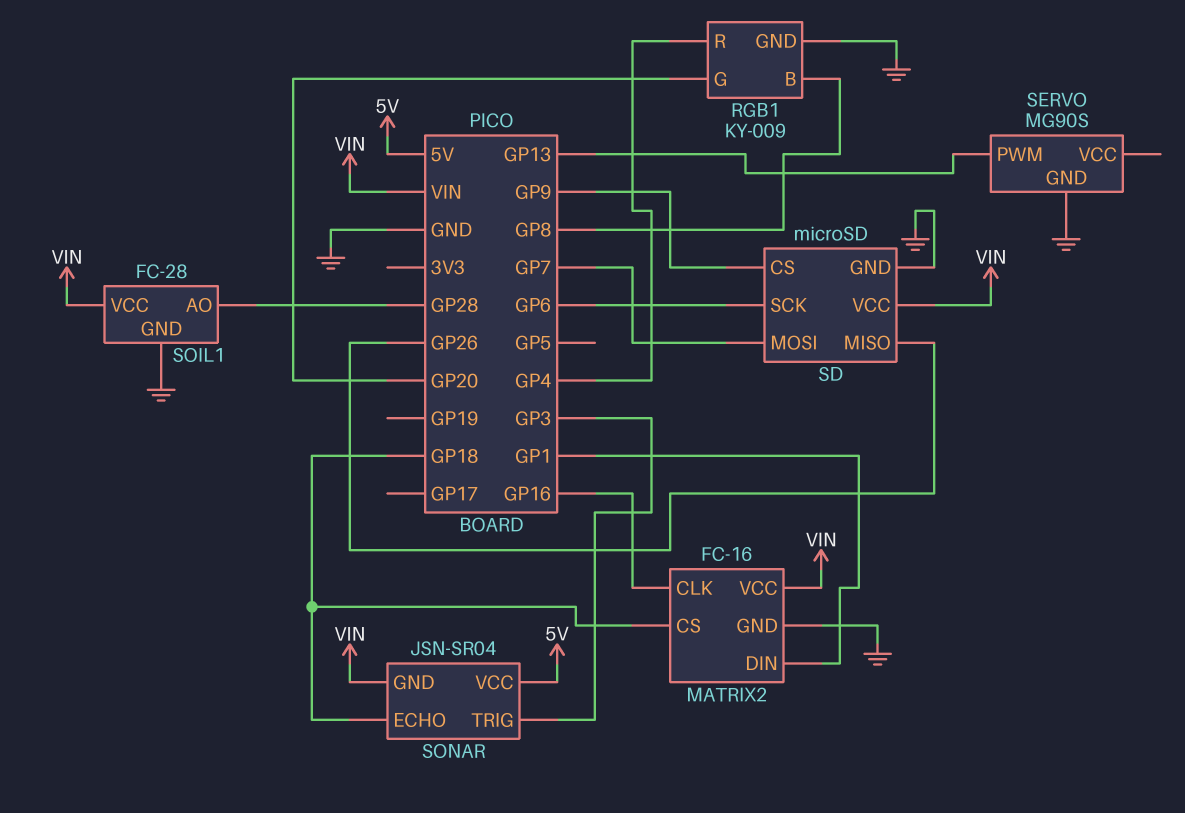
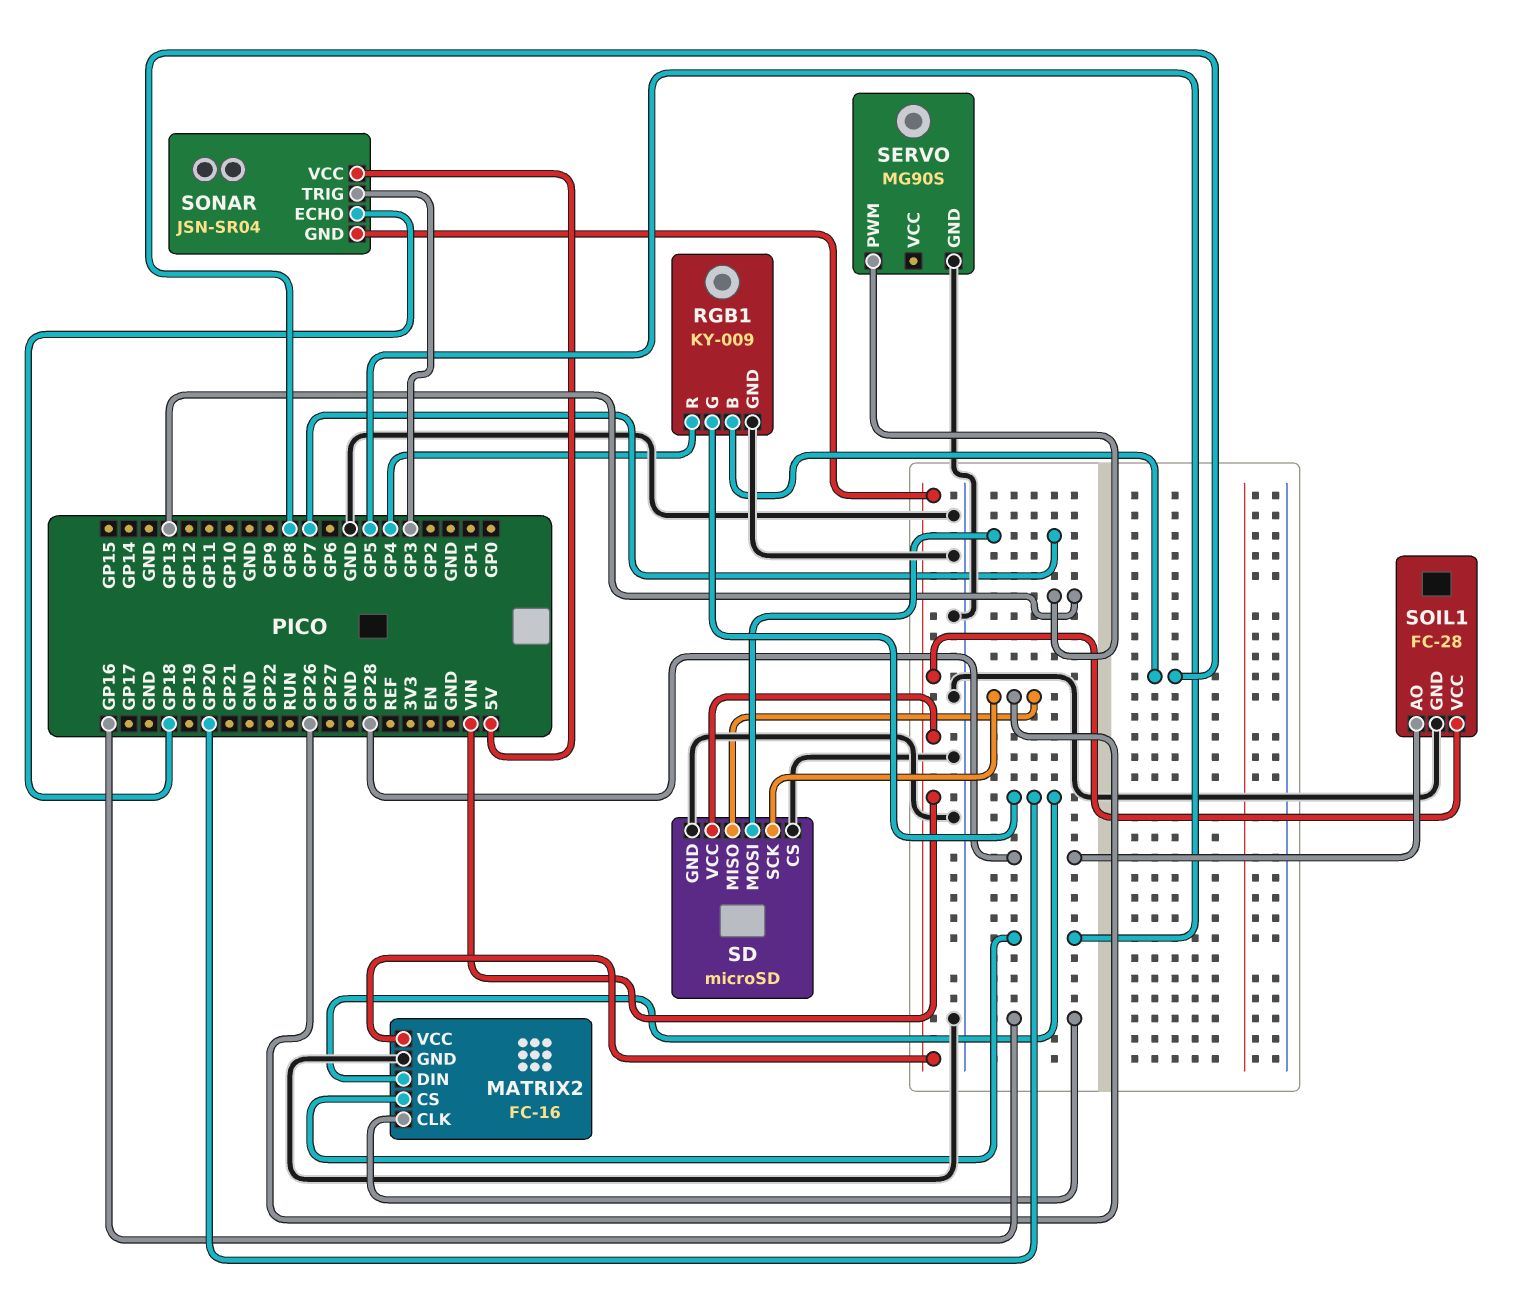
MATRIX2 pin CS: GP18 -> GP5
MATRIX2 pin DIN: GP1 -> GP20
SD pin CS: GP9 -> GND
SD pin SCK: GP6 -> GP26

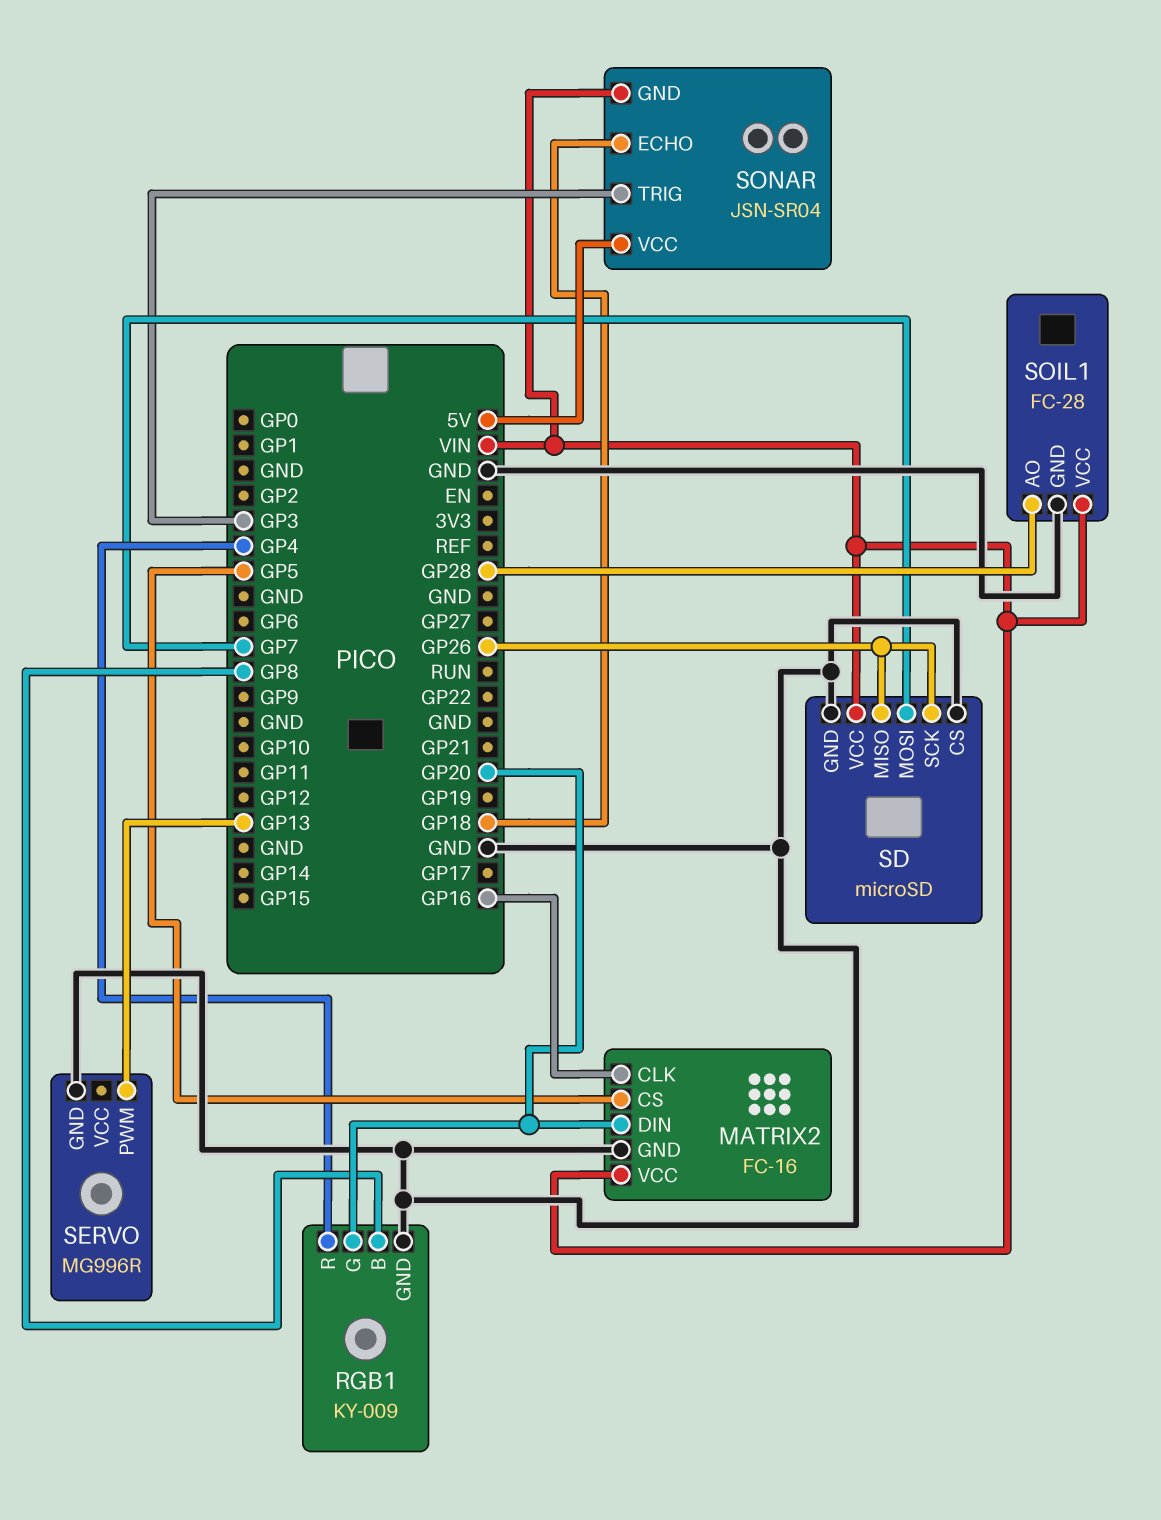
SERVO: MG90S -> MG996R

